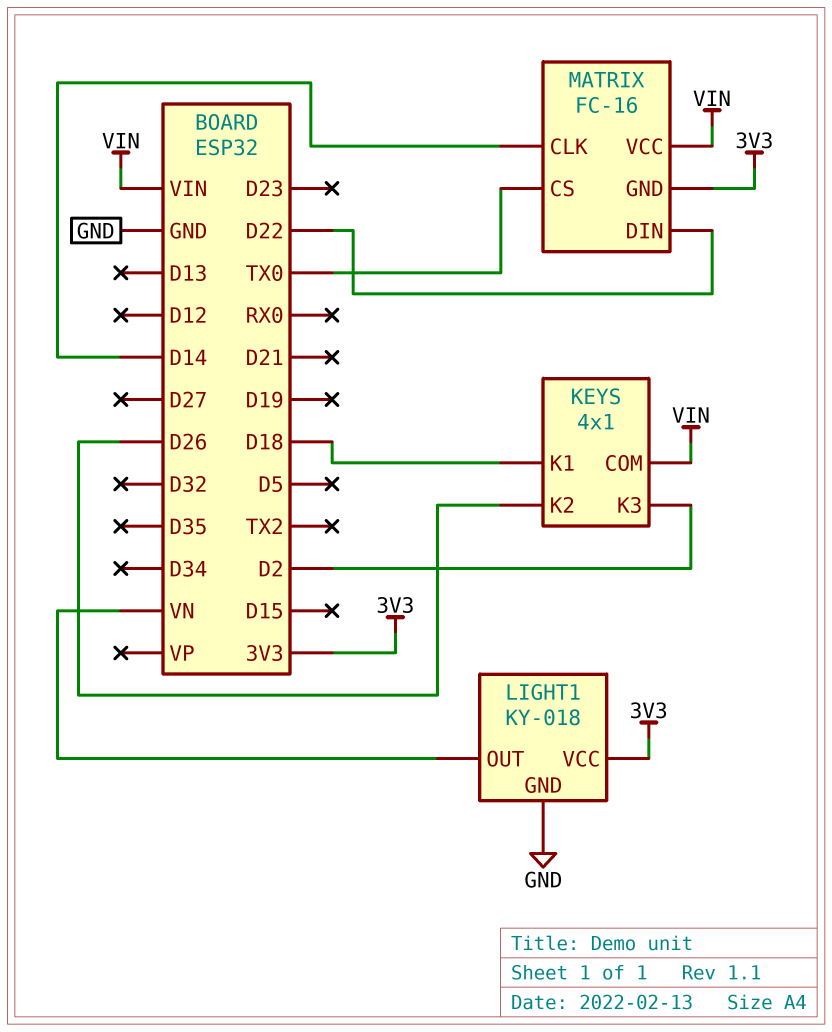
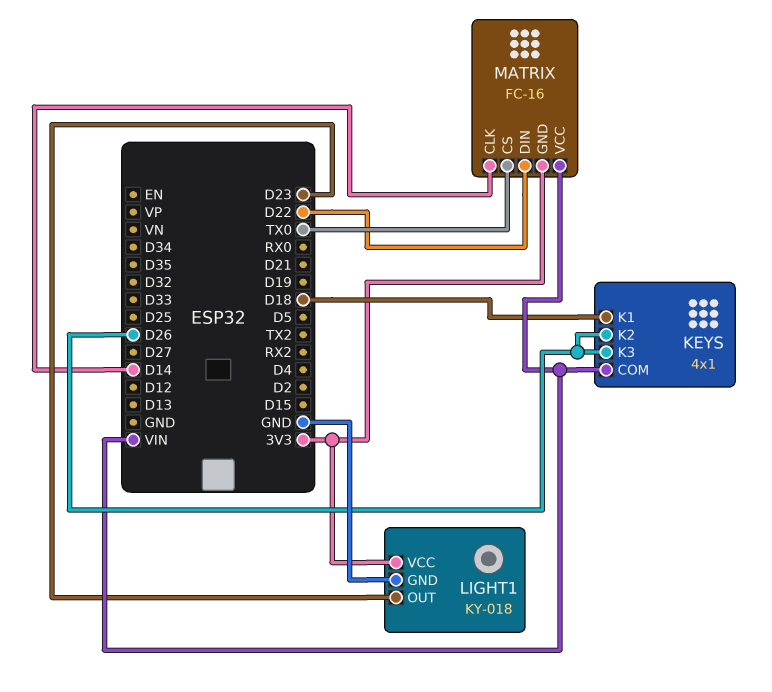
KEYS pin K3: D2 -> D26
LIGHT1 pin OUT: VN -> D23

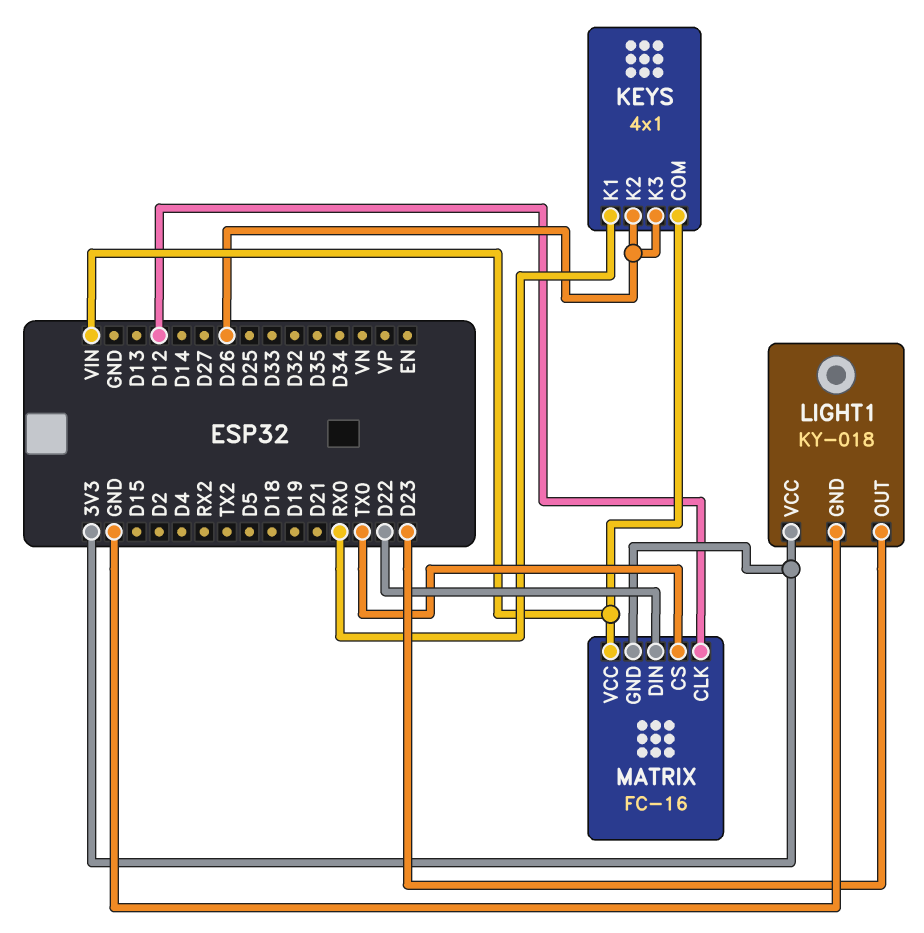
KEYS pin K1: D18 -> RX0
MATRIX pin CLK: D14 -> D12

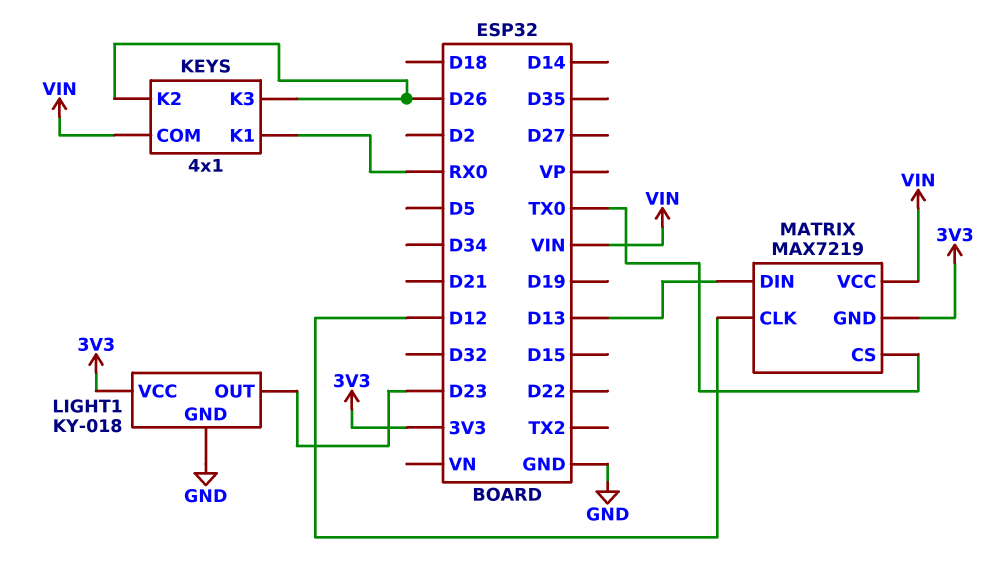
MATRIX: FC-16 -> MAX7219
MATRIX pin DIN: D22 -> D13

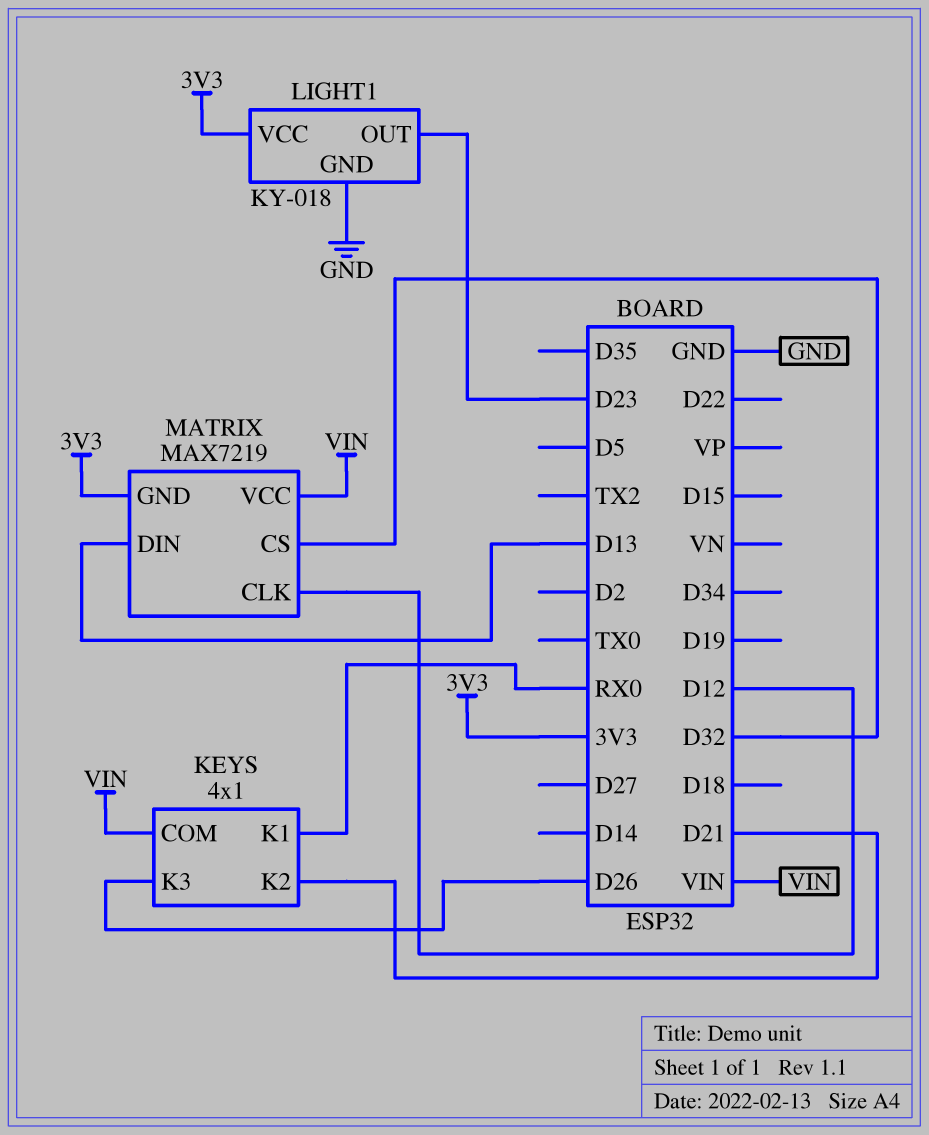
KEYS pin K2: D26 -> D21
MATRIX pin CS: TX0 -> D32

